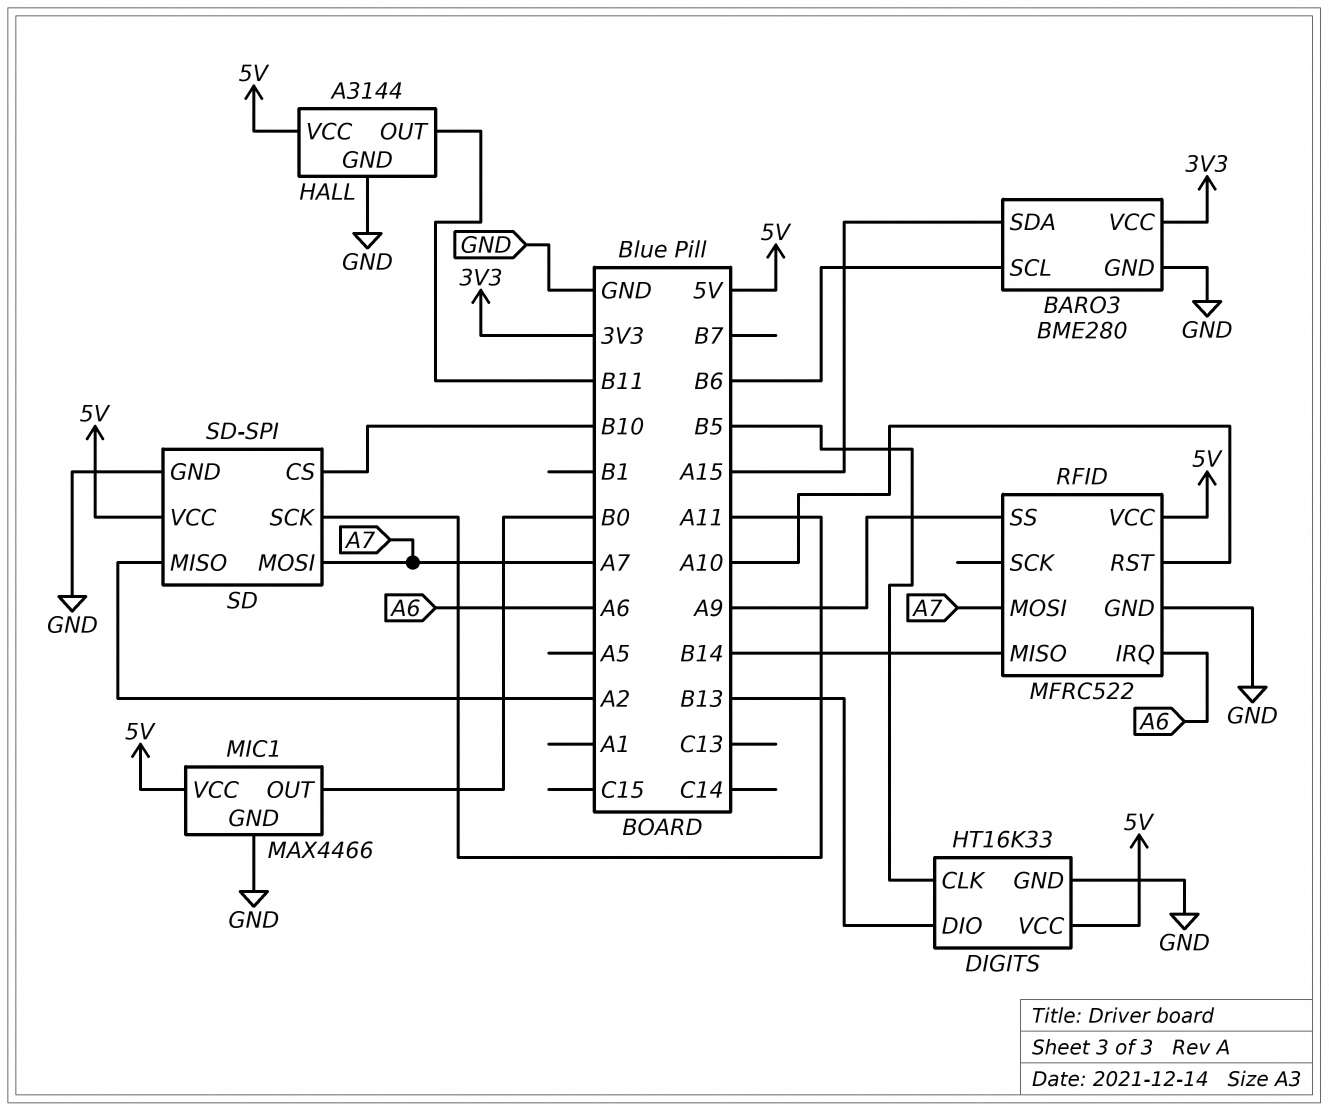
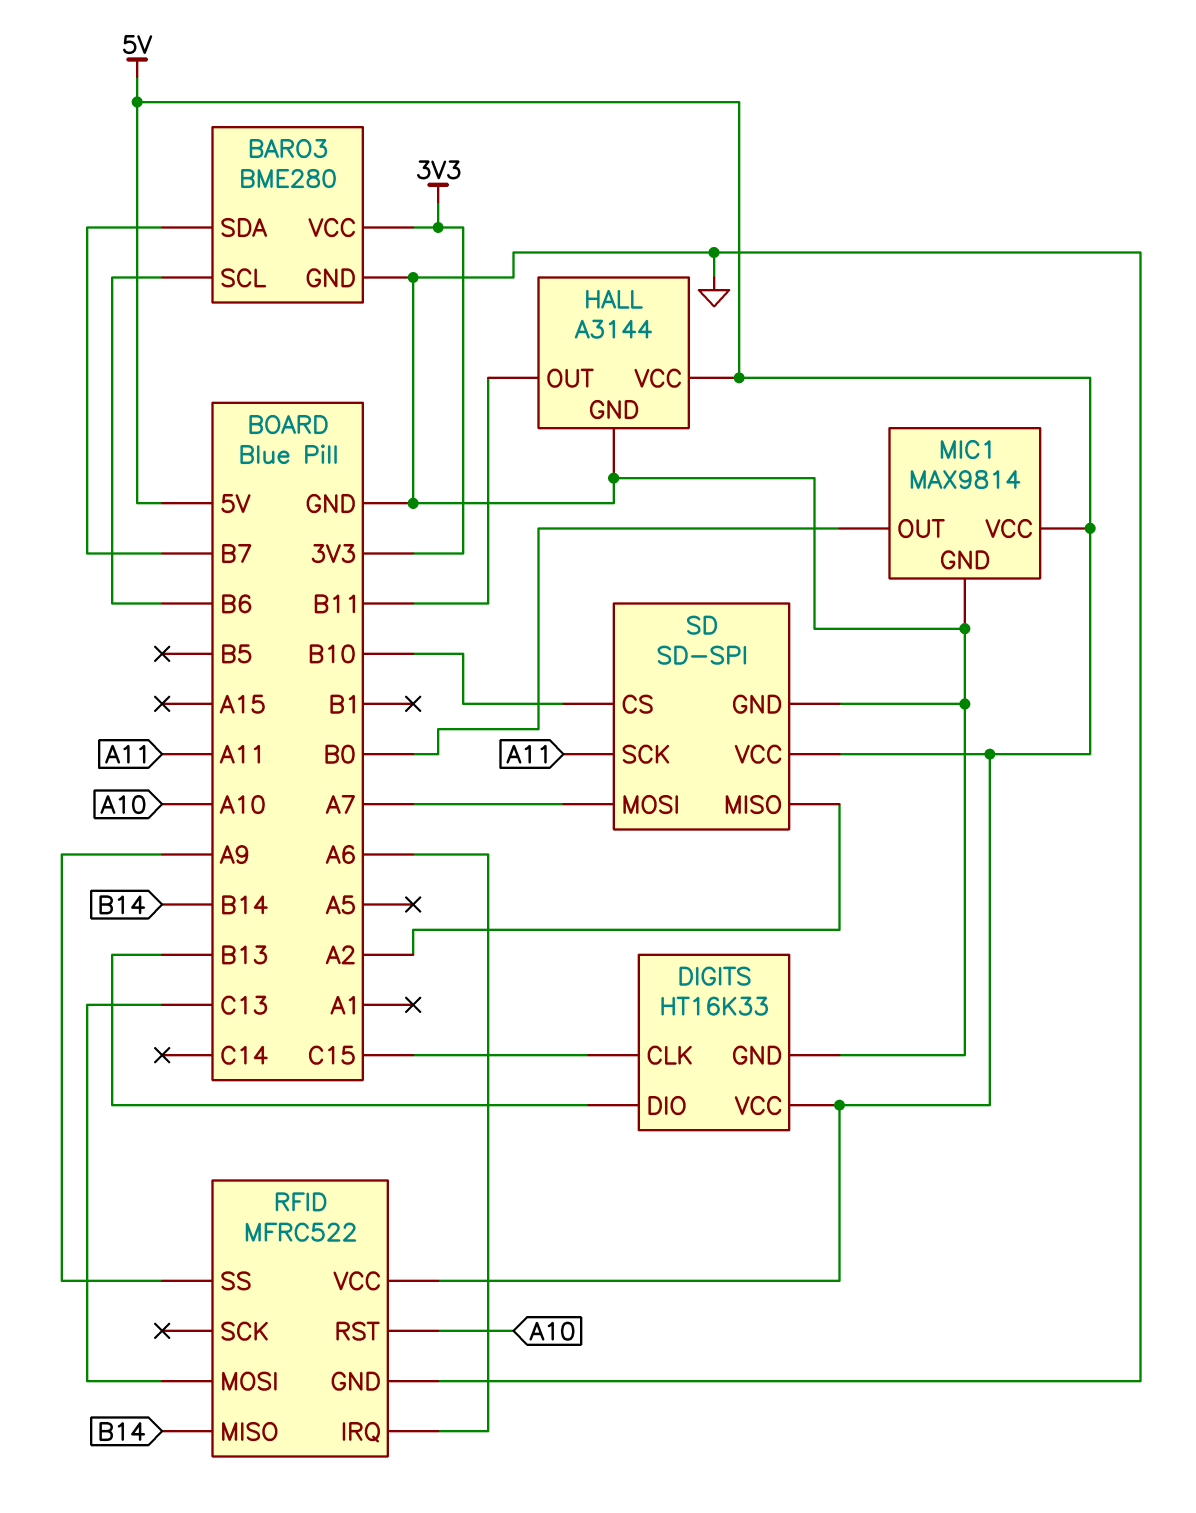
BARO3 pin SDA: A15 -> B7
DIGITS pin CLK: B5 -> C15
MIC1: MAX4466 -> MAX9814
RFID pin MOSI: A7 -> C13

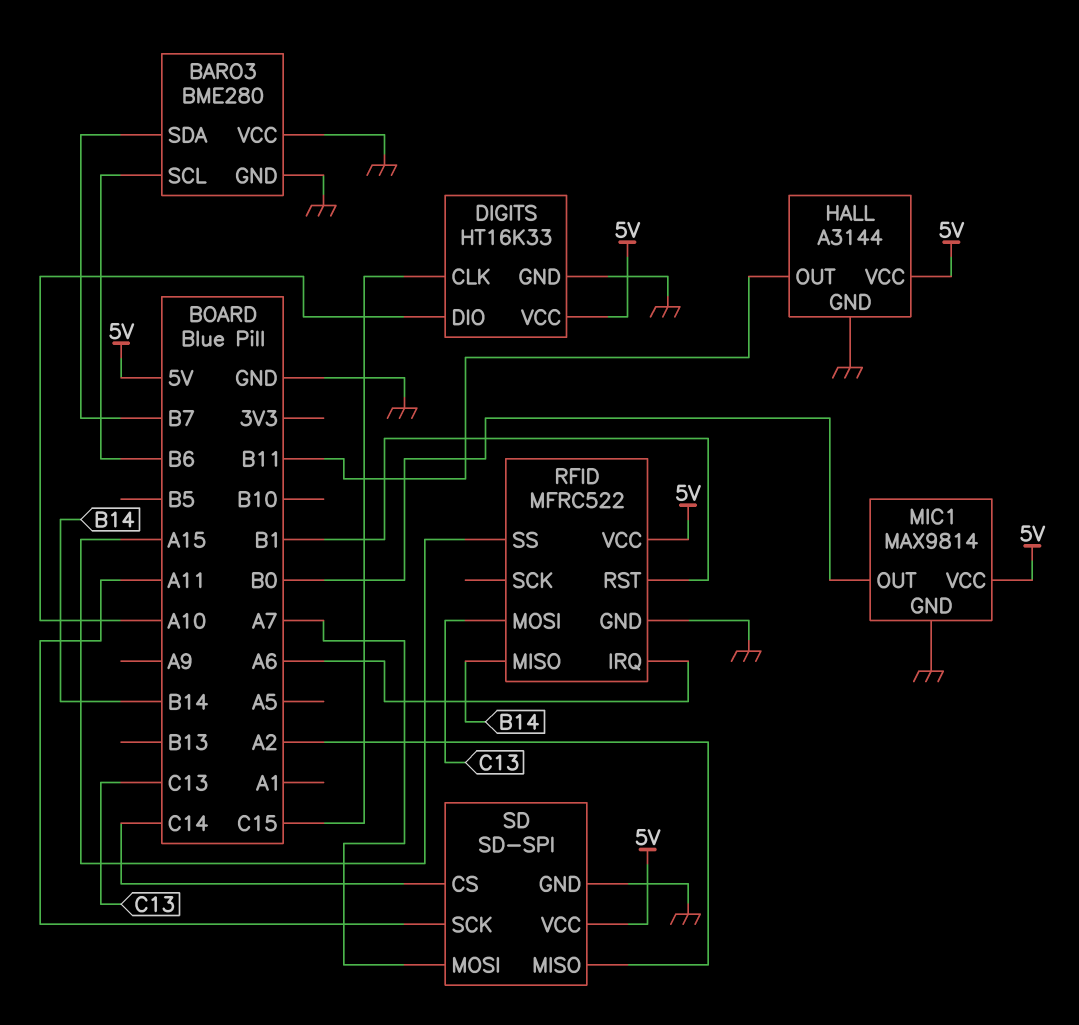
BARO3 pin VCC: 3V3 -> GND
DIGITS pin DIO: B13 -> A10
RFID pin RST: A10 -> B1
RFID pin SS: A9 -> A15
SD pin CS: B10 -> C14

